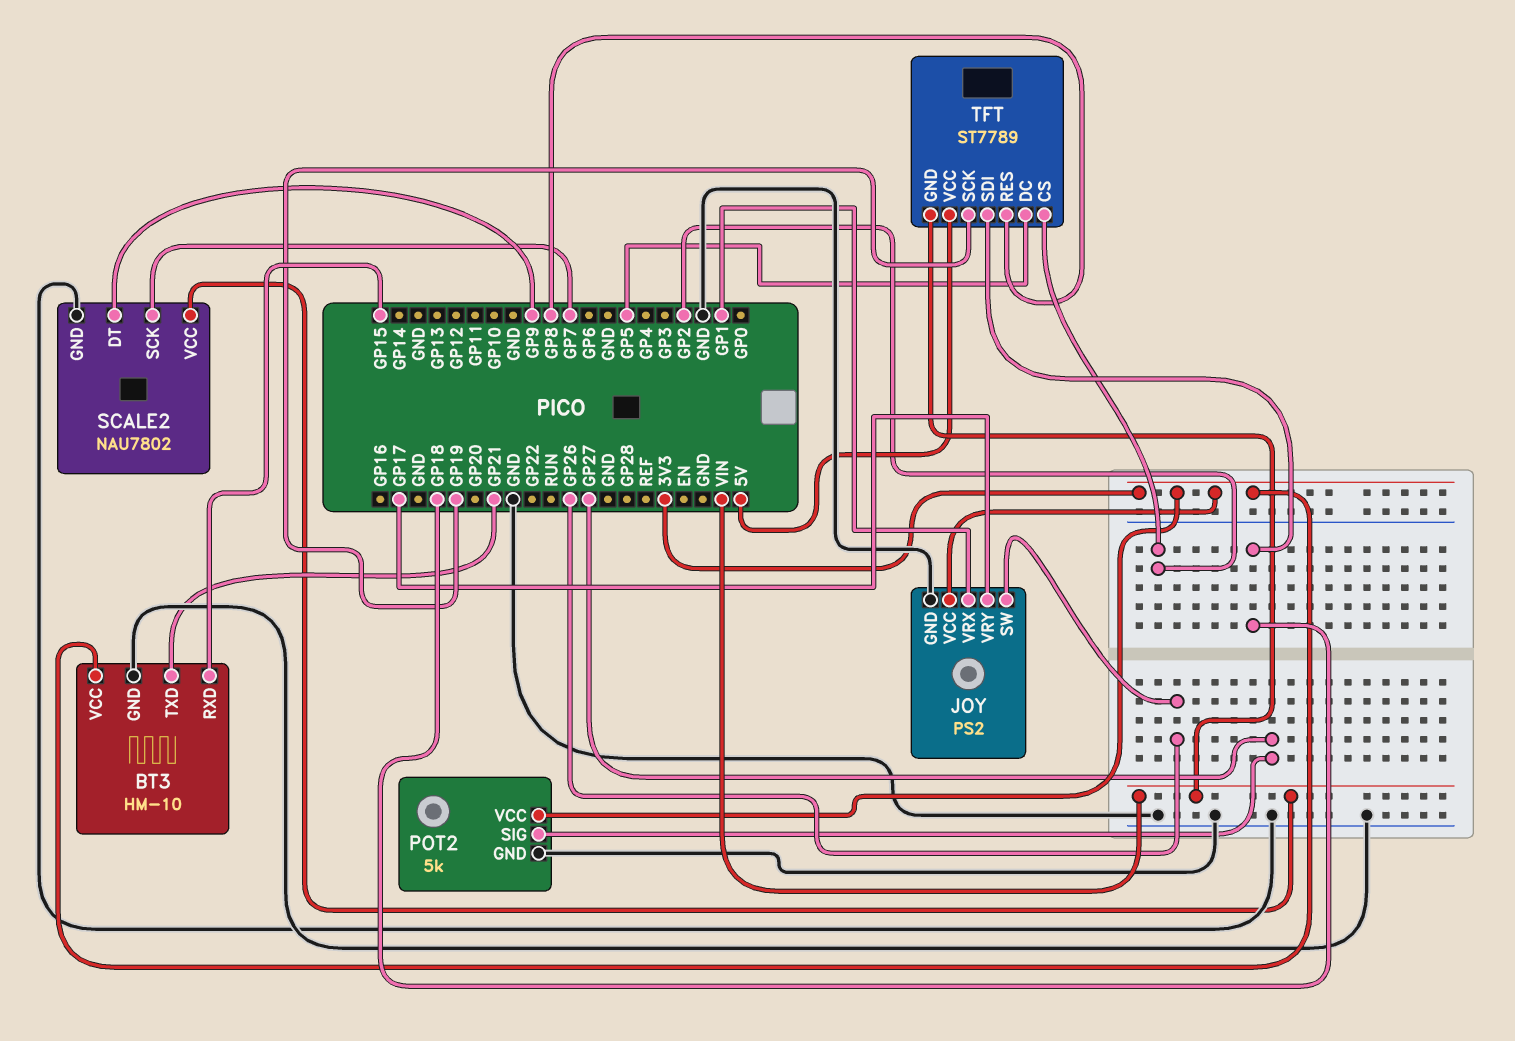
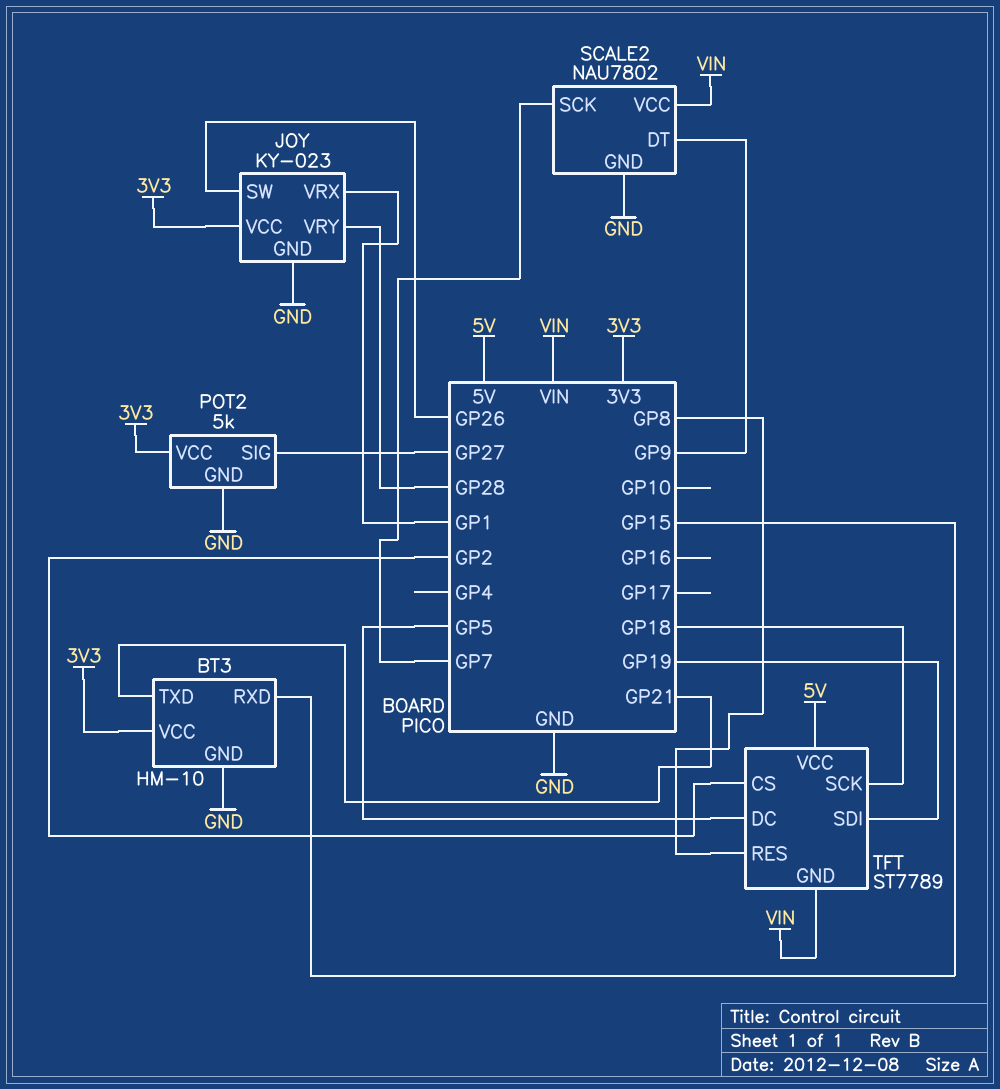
JOY: PS2 -> KY-023
JOY pin VRY: GP17 -> GP28
TFT pin SCK: GP19 -> GP18
TFT pin SDI: GP18 -> GP19

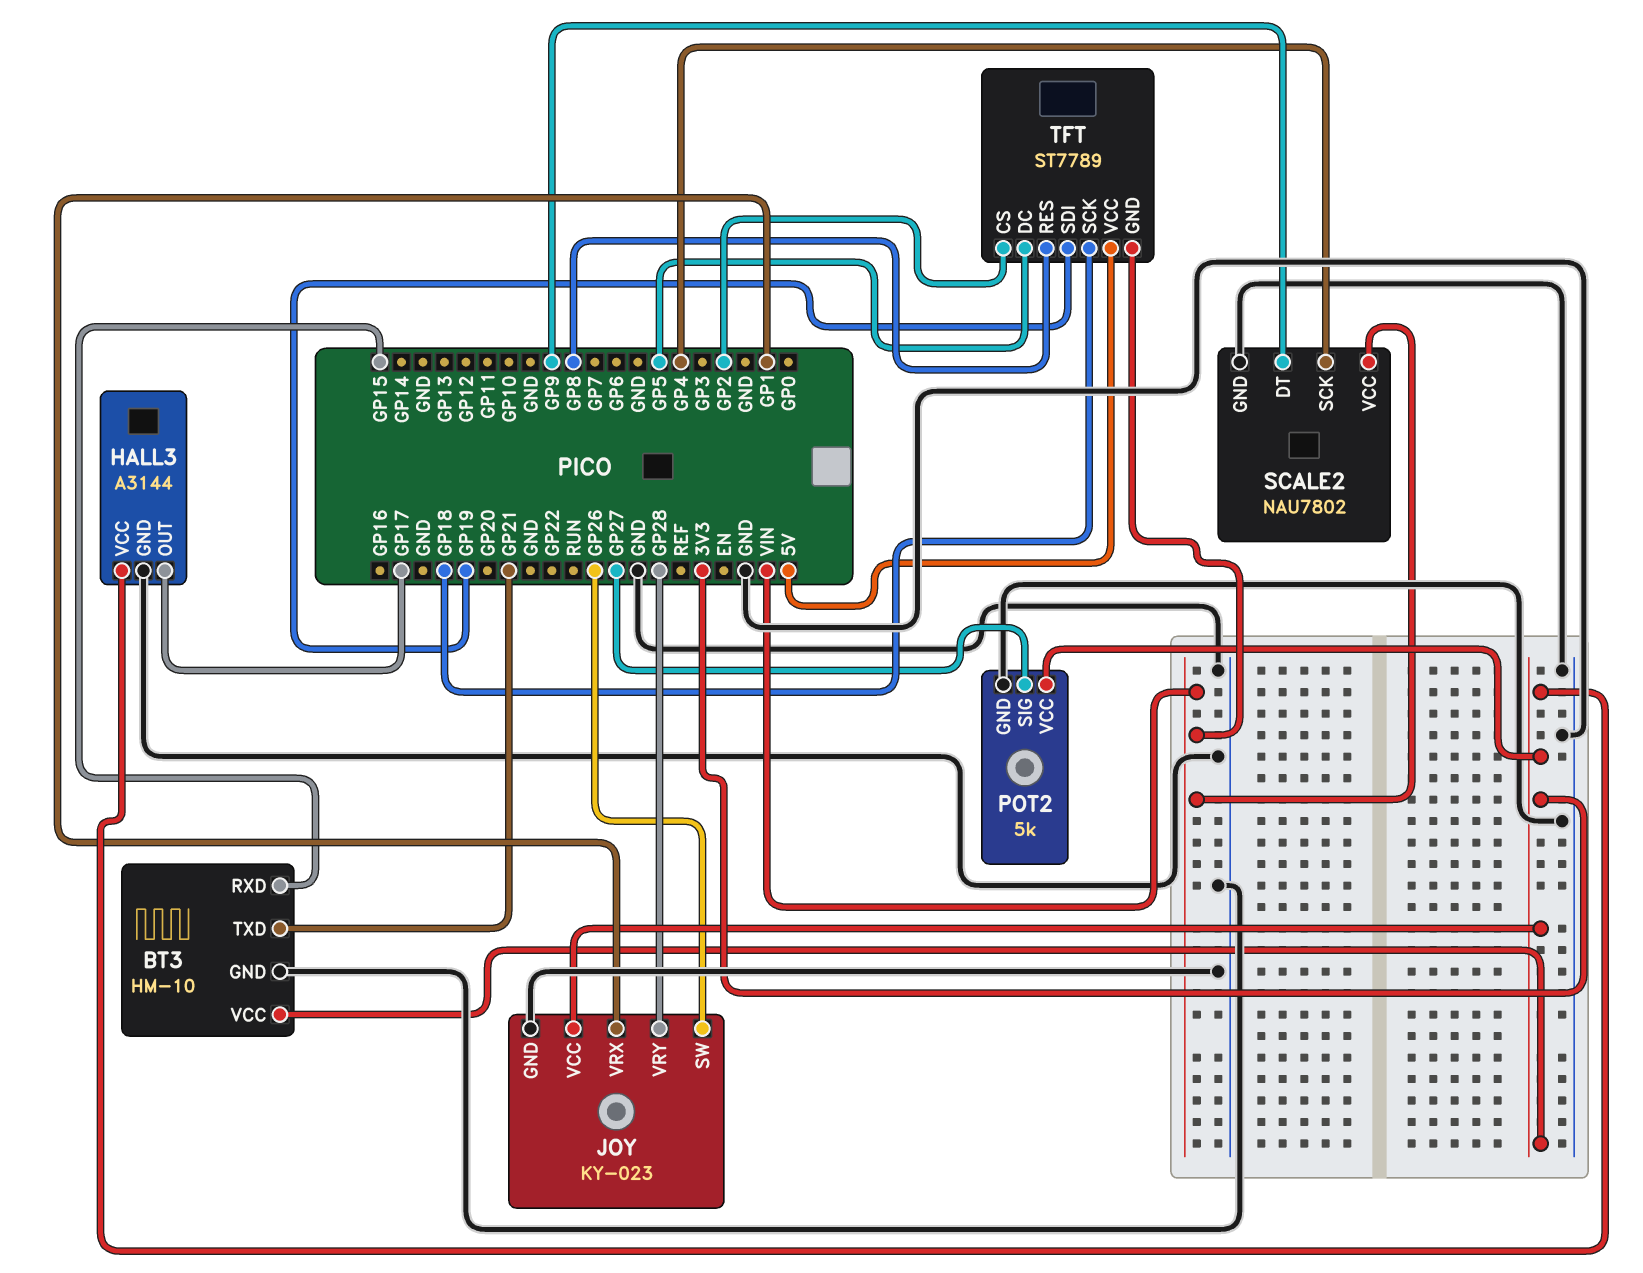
HALL3: none -> A3144
HALL3 pin GND: none -> GND
HALL3 pin OUT: none -> GP17
HALL3 pin VCC: none -> 3V3
SCALE2 pin SCK: GP7 -> GP4

